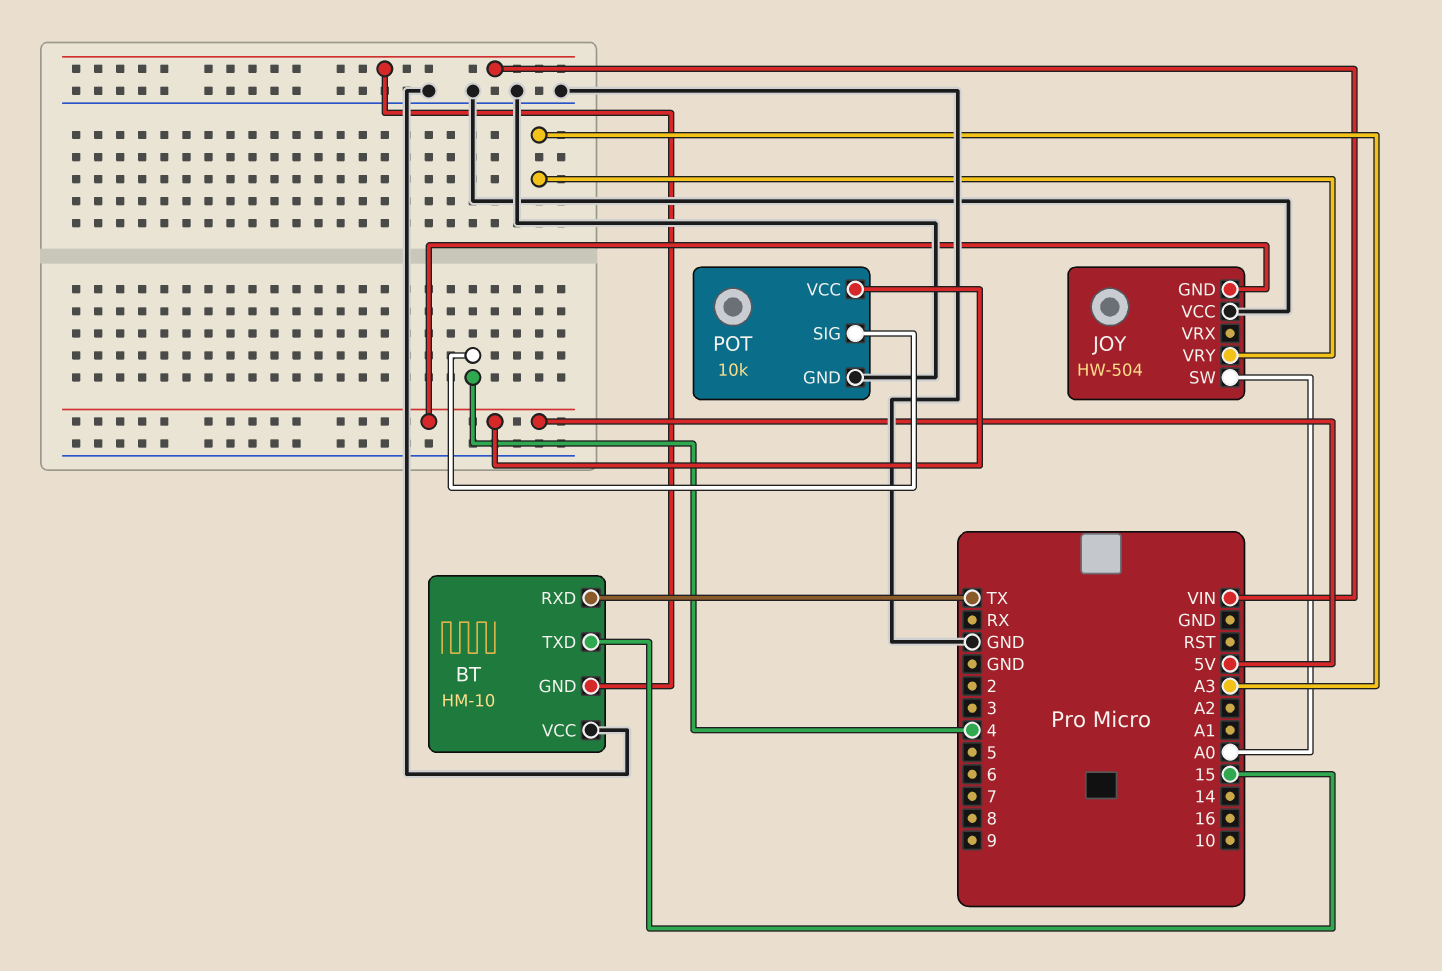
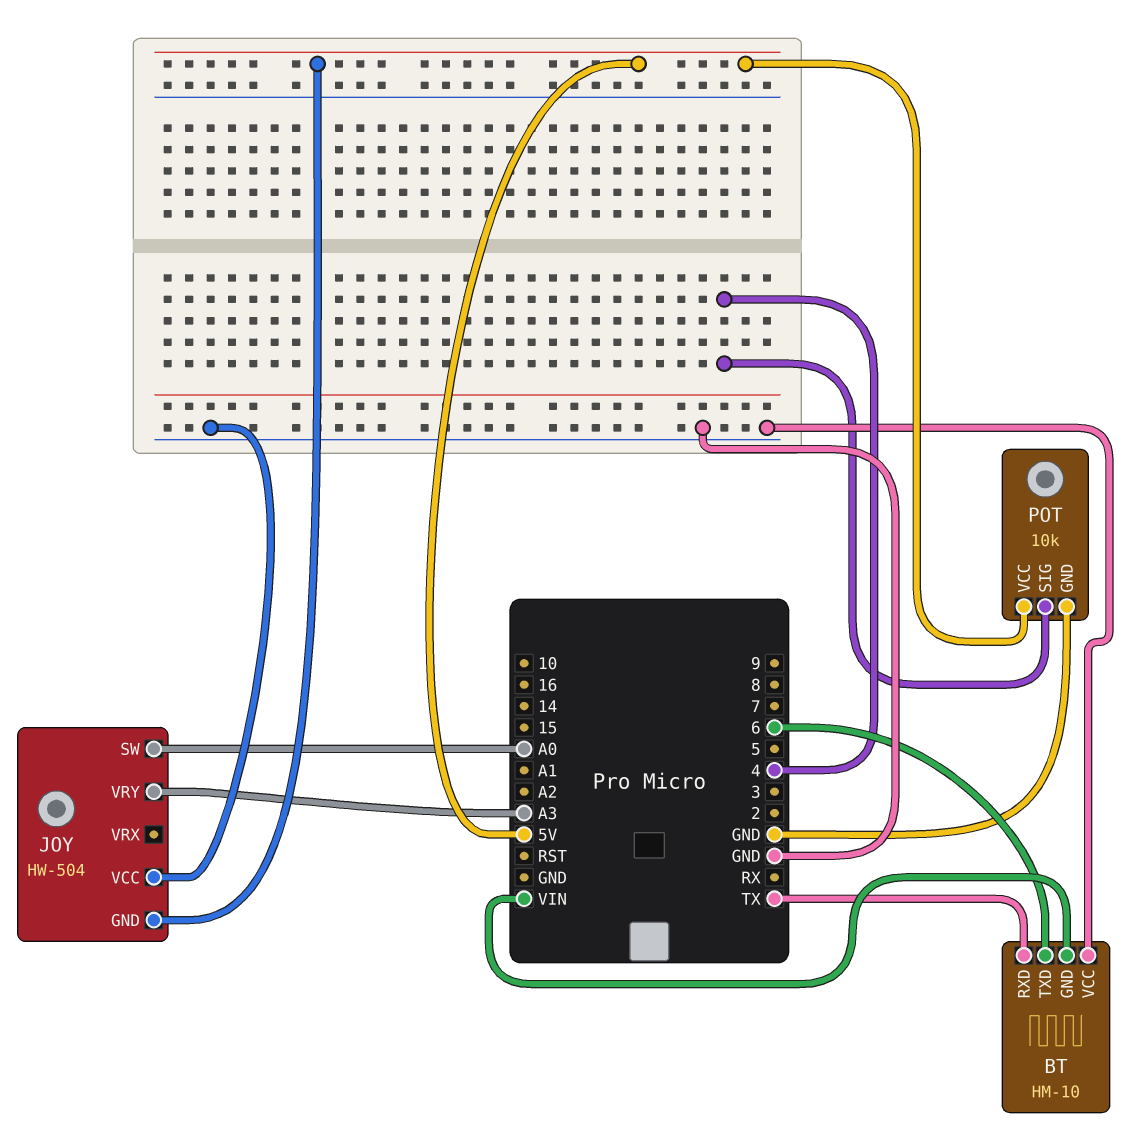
BT pin TXD: 15 -> 6

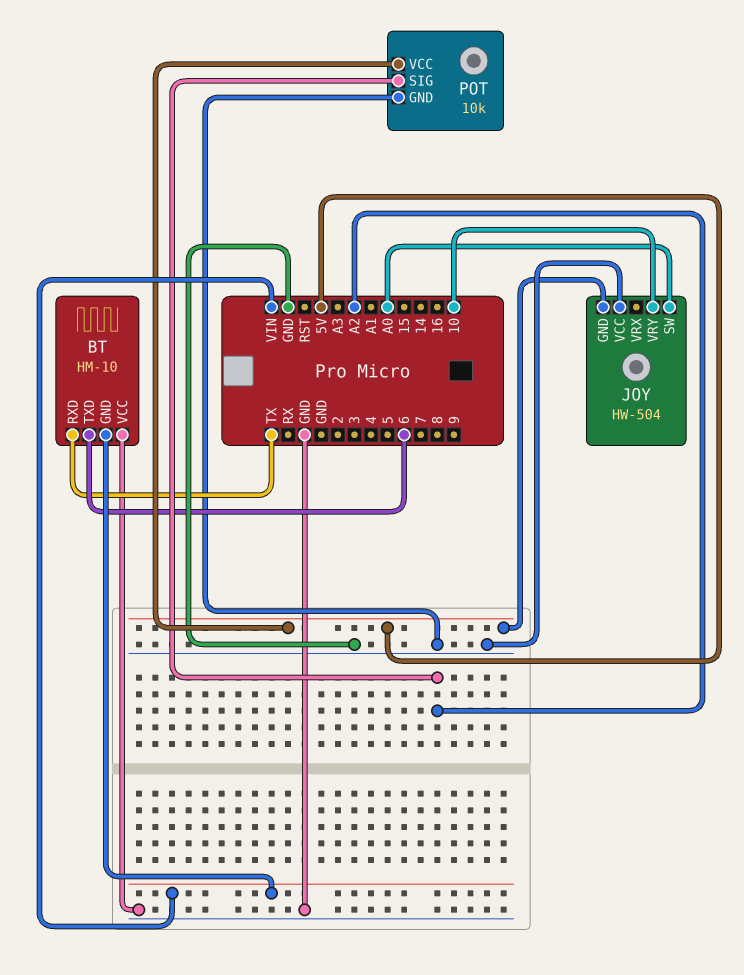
JOY pin VRY: A3 -> 10
POT pin SIG: 4 -> A2

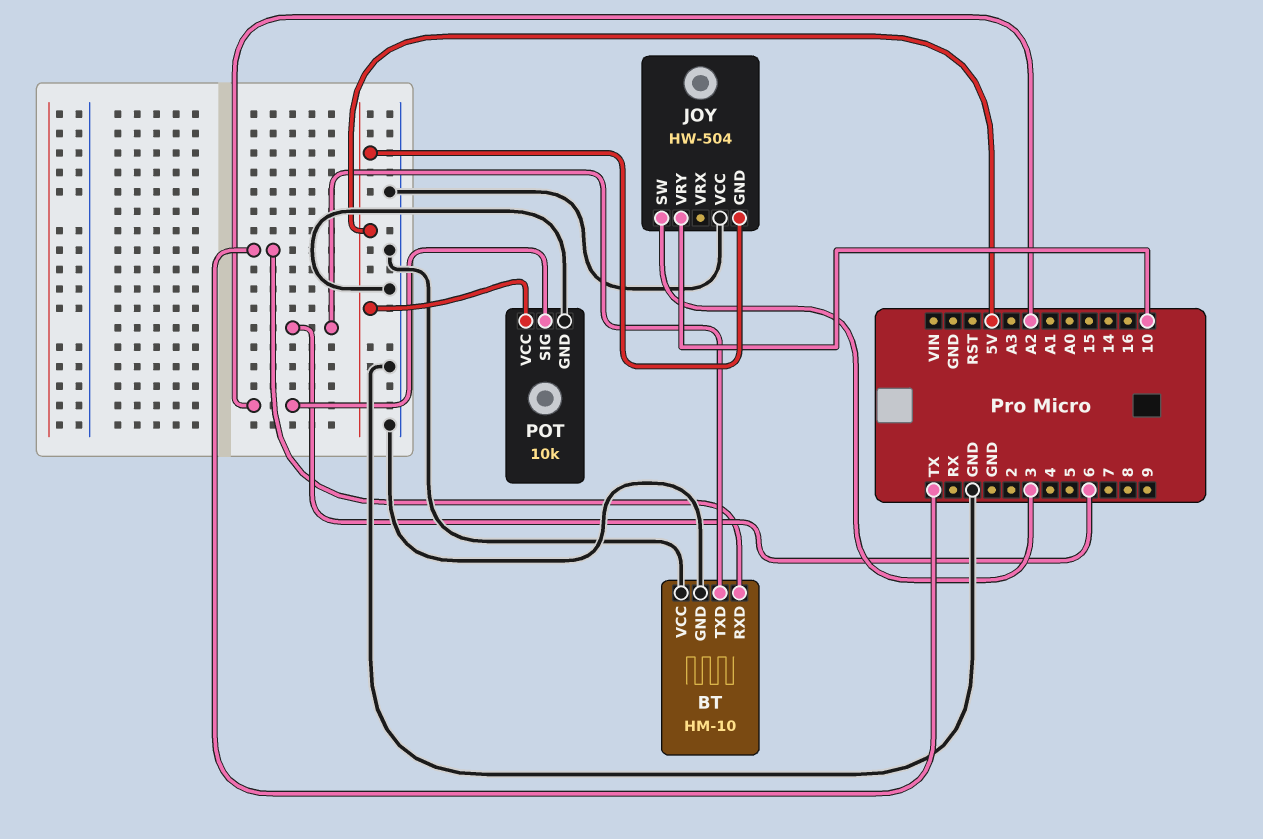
BT pin GND: VIN -> GND
JOY pin SW: A0 -> 3

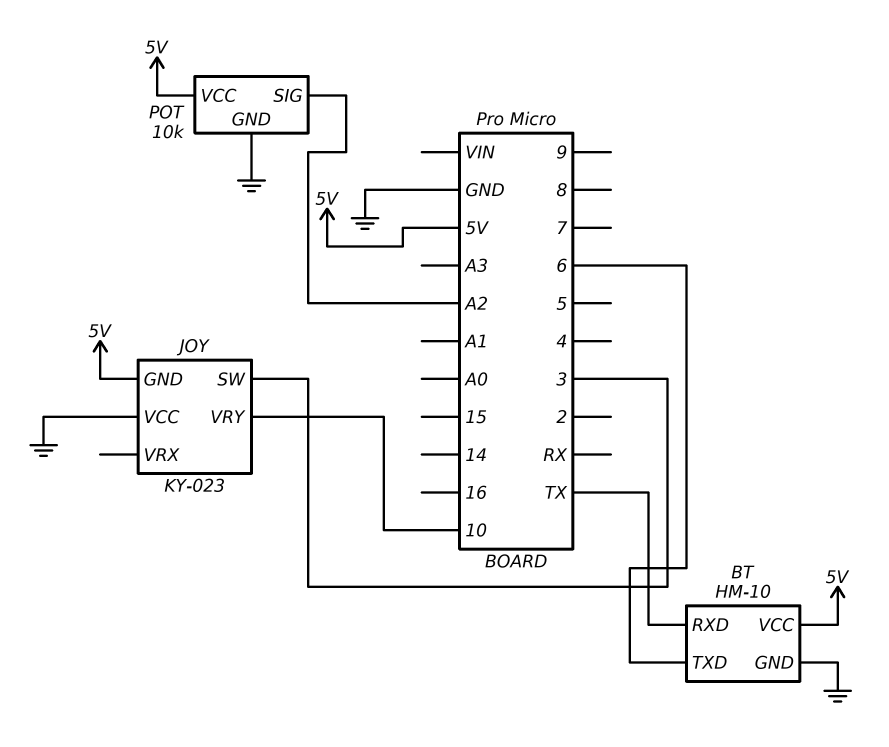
BT pin VCC: GND -> 5V
JOY: HW-504 -> KY-023

